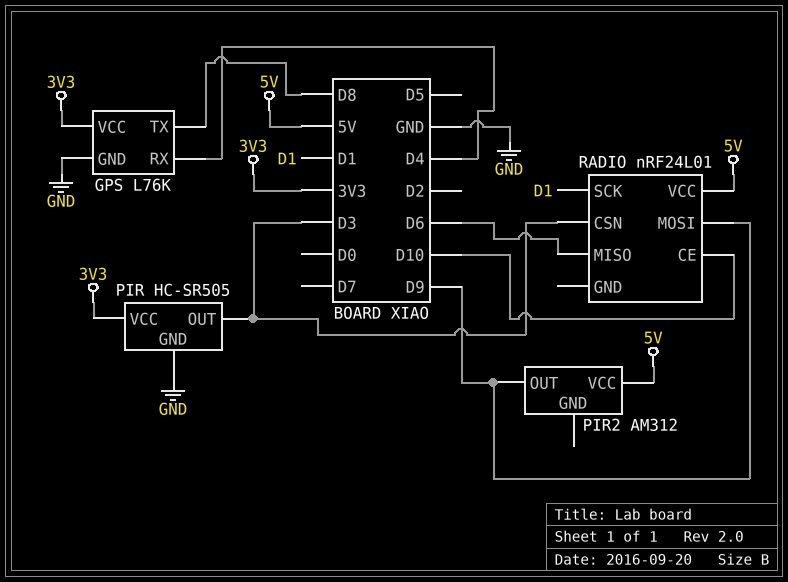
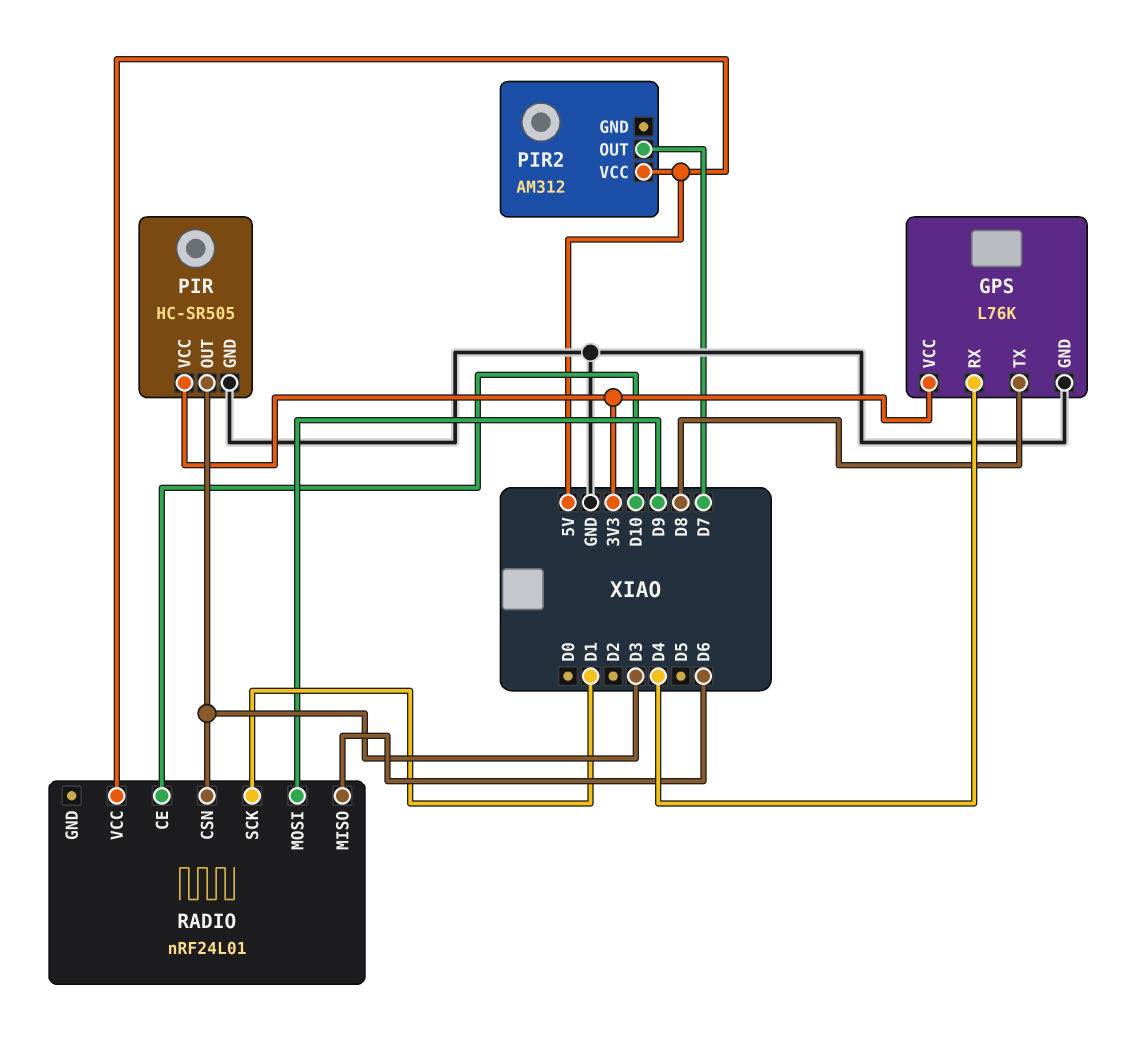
PIR2 pin OUT: D9 -> D7

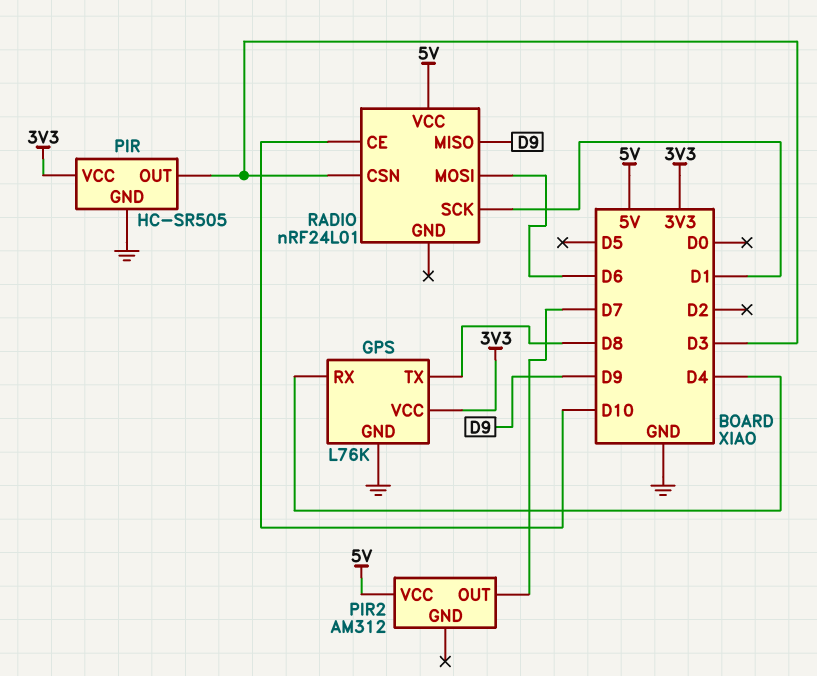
RADIO pin MISO: D6 -> D9
RADIO pin MOSI: D9 -> D6

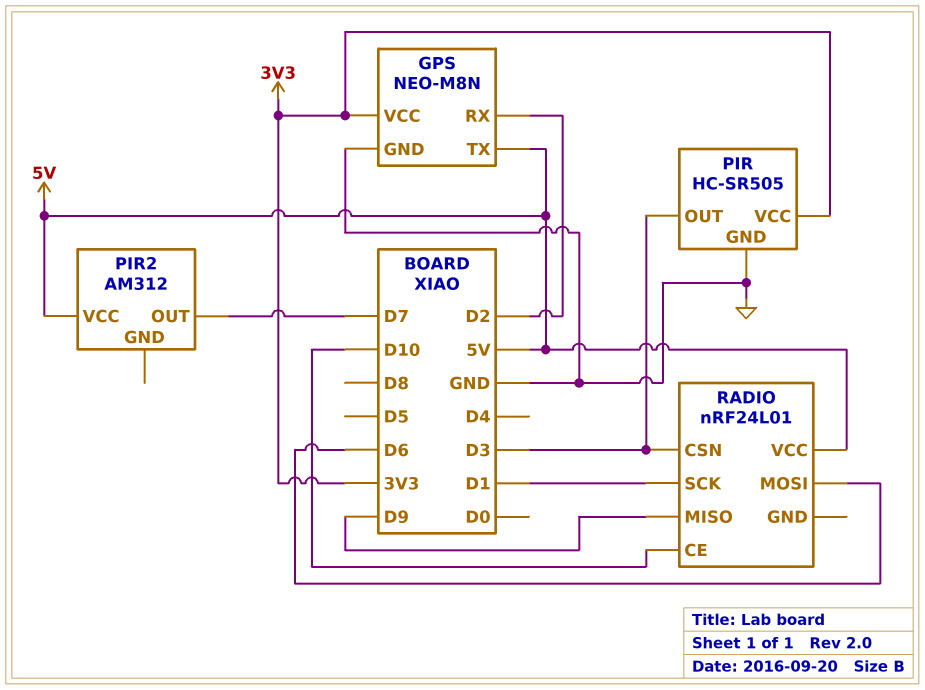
GPS: L76K -> NEO-M8N
GPS pin RX: D4 -> D2
GPS pin TX: D8 -> 5V

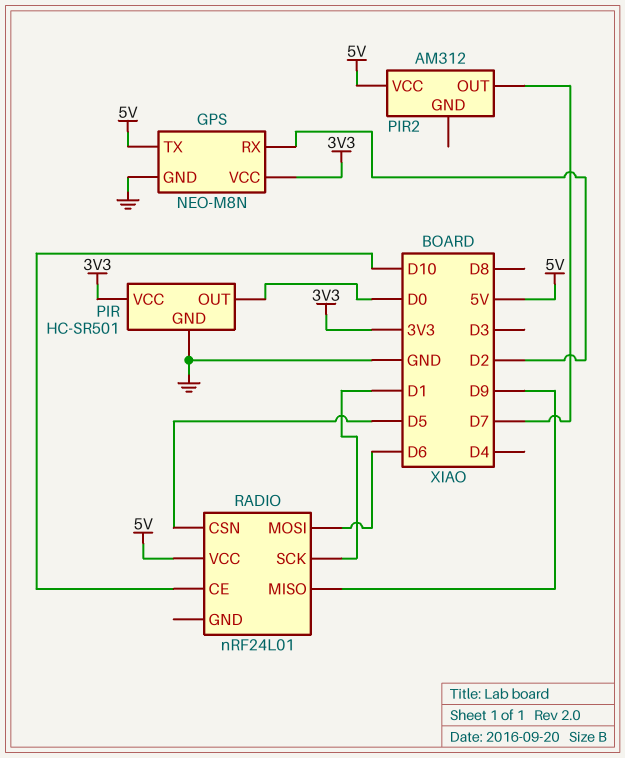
PIR: HC-SR505 -> HC-SR501
PIR pin OUT: D3 -> D0
RADIO pin CSN: D3 -> D5

